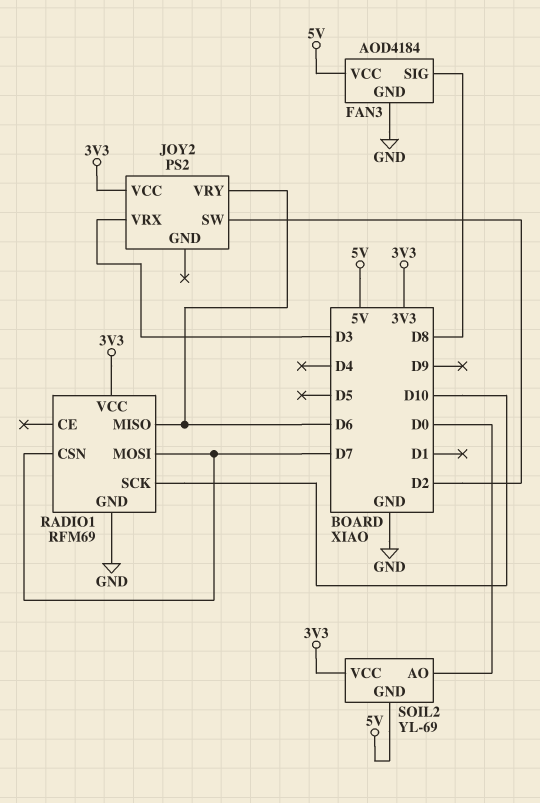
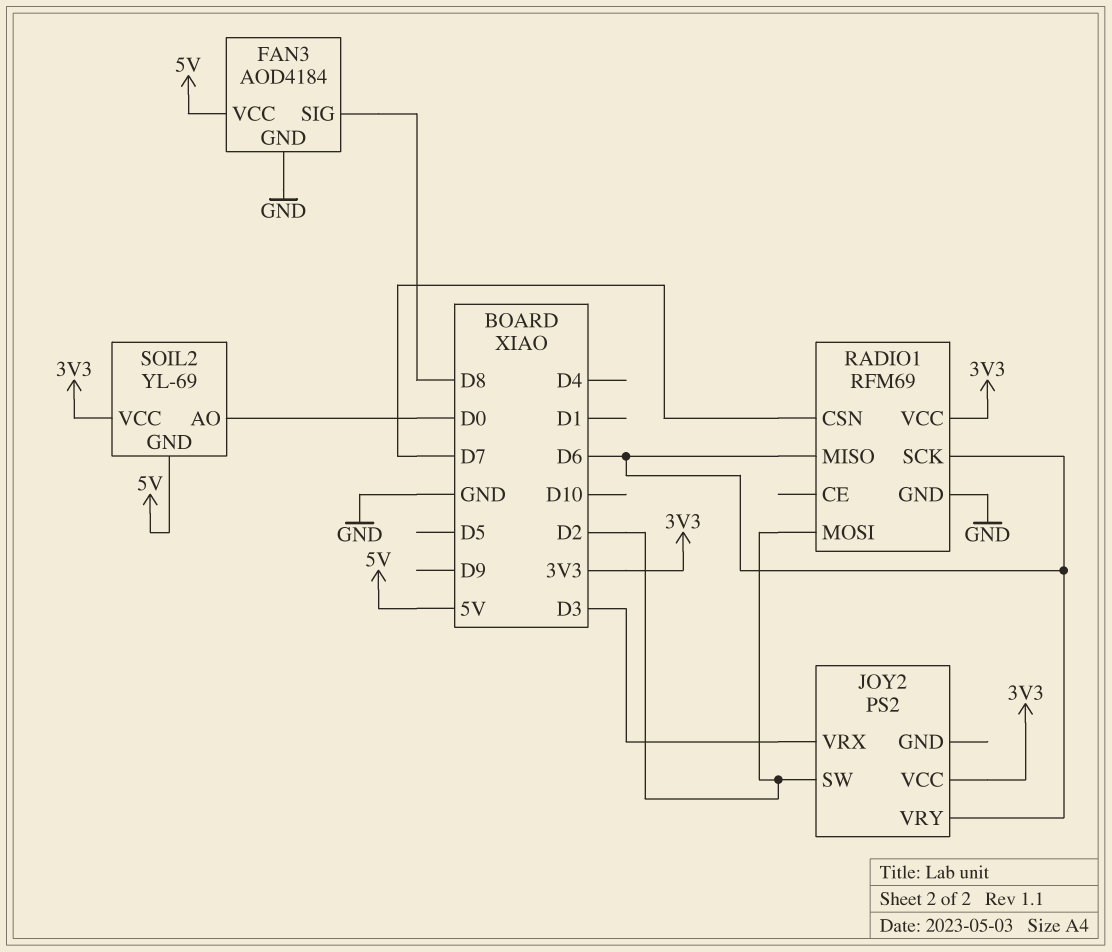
RADIO1 pin MOSI: D7 -> D2
RADIO1 pin SCK: D10 -> D6

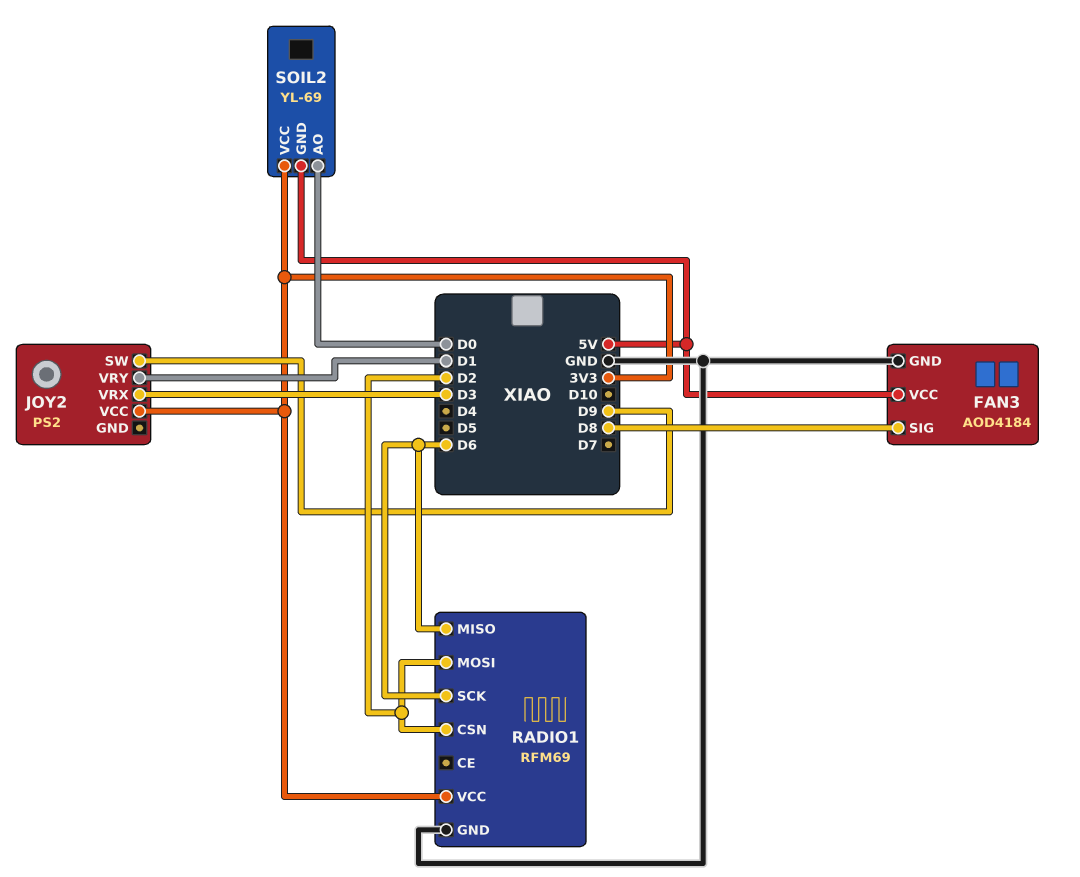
JOY2 pin SW: D2 -> D9
JOY2 pin VRY: D6 -> D1
RADIO1 pin CSN: D7 -> D2

